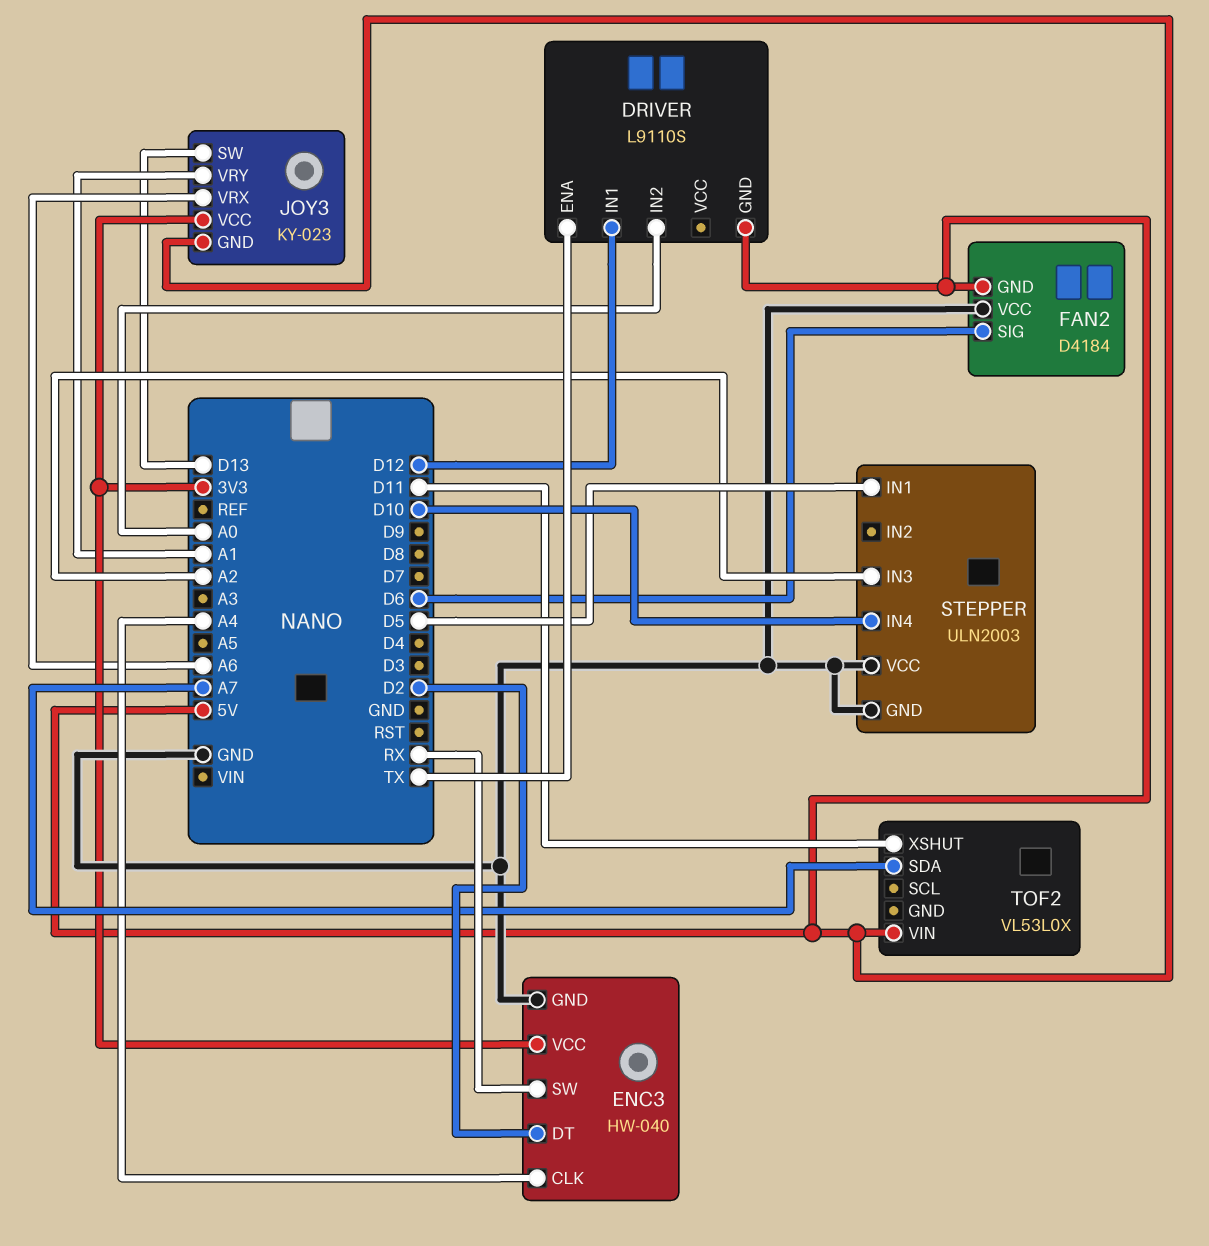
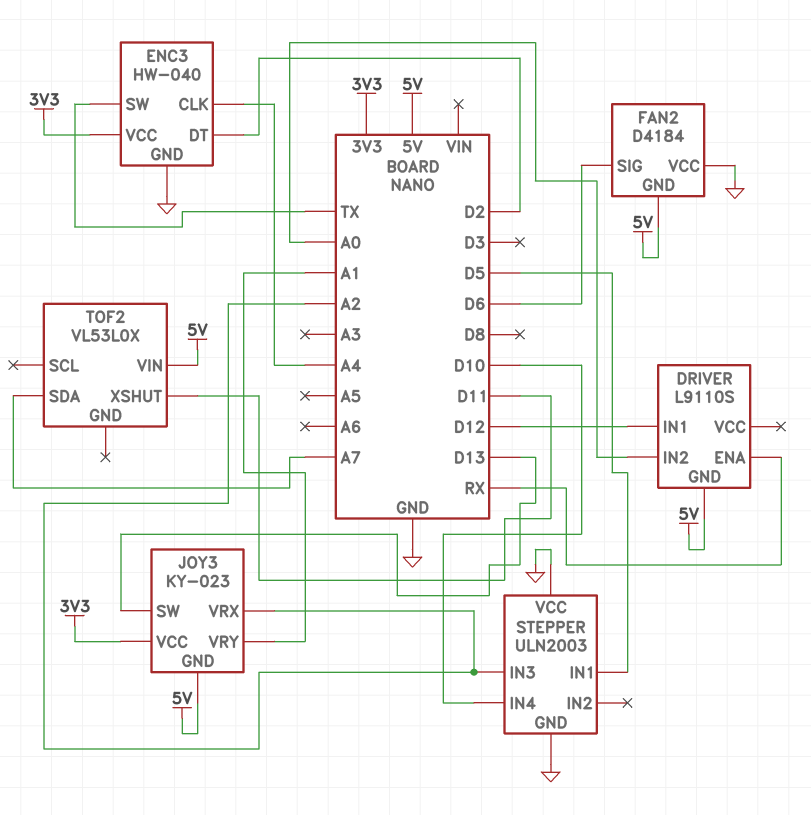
DRIVER pin ENA: TX -> RX
ENC3 pin SW: RX -> TX
JOY3 pin VRX: A6 -> A2

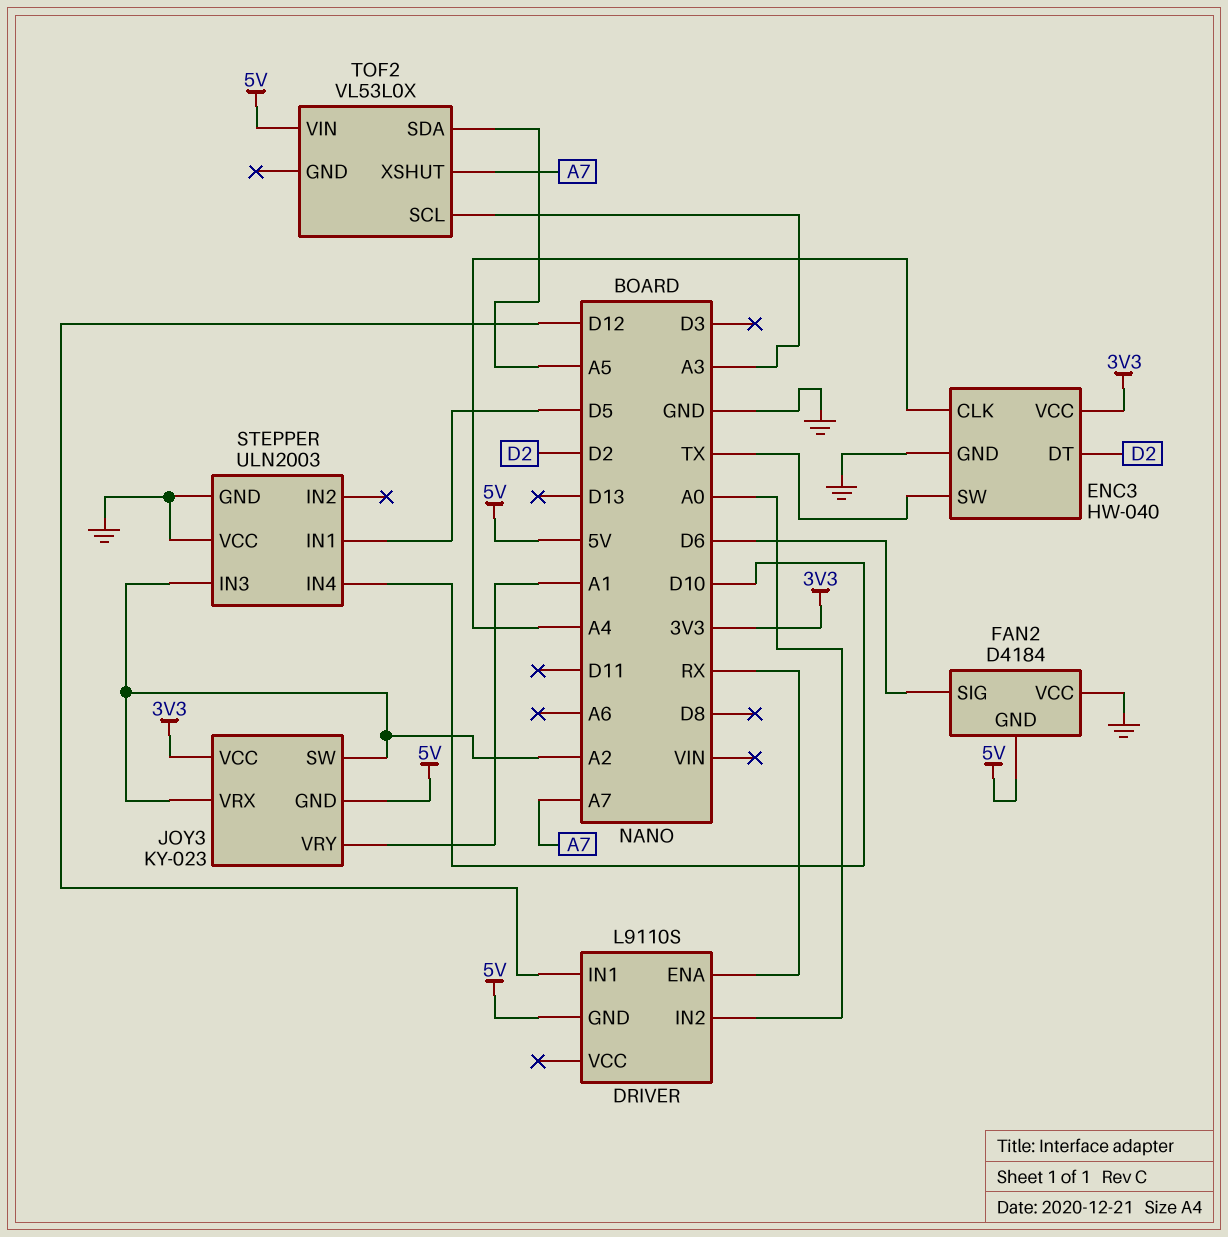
JOY3 pin SW: D13 -> A2
TOF2 pin SCL: none -> A3
TOF2 pin SDA: A7 -> A5
TOF2 pin XSHUT: D11 -> A7

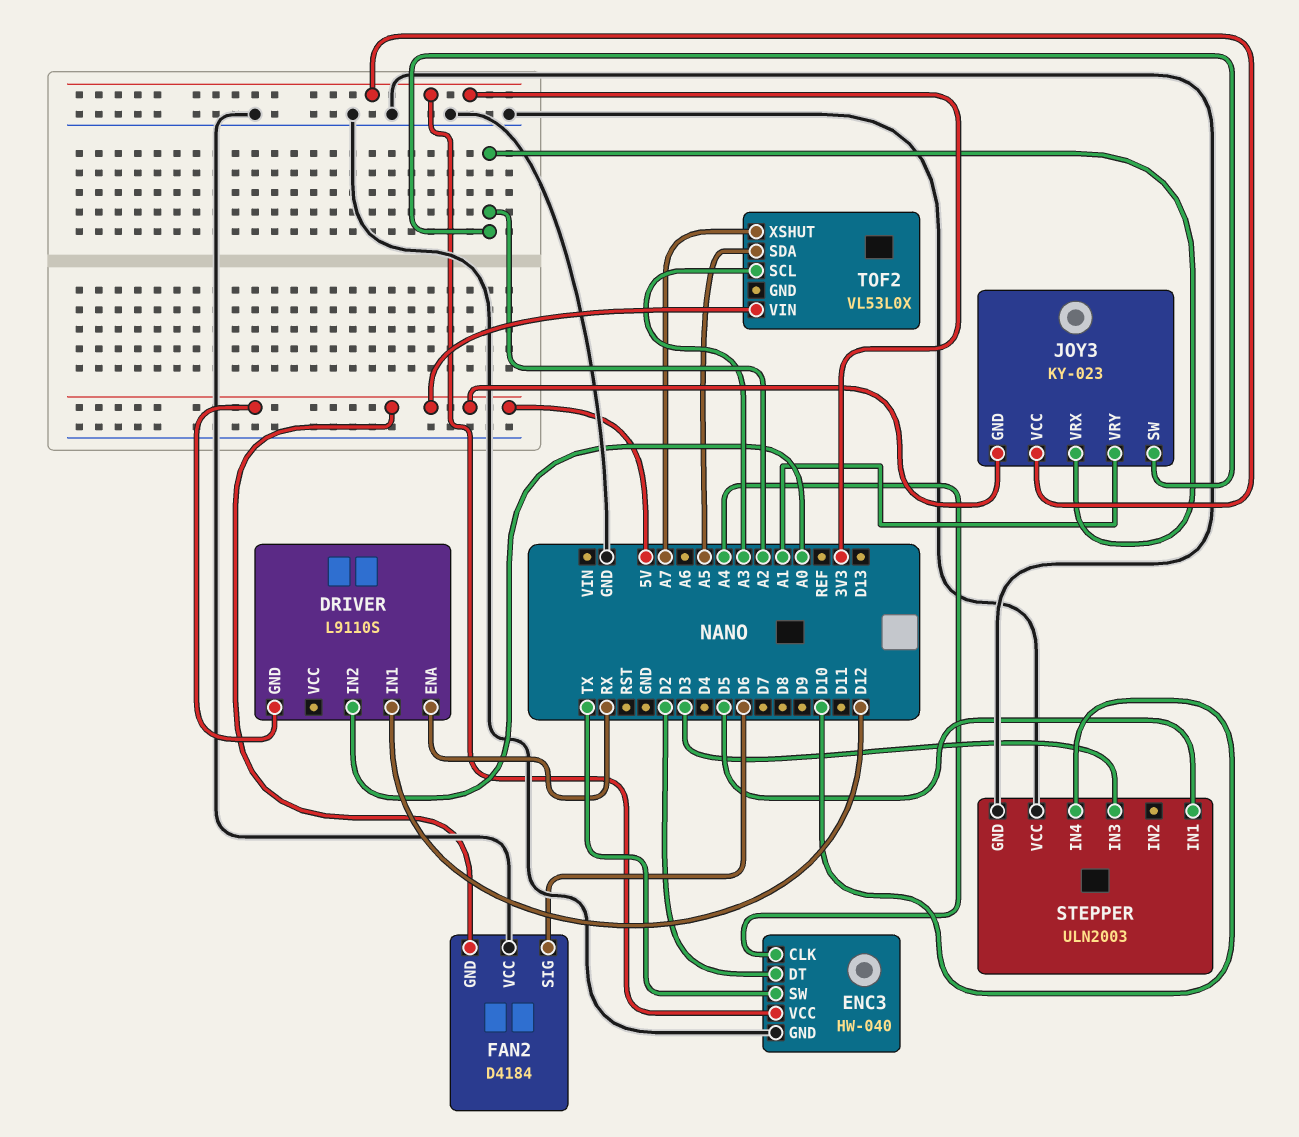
STEPPER pin IN3: A2 -> D3

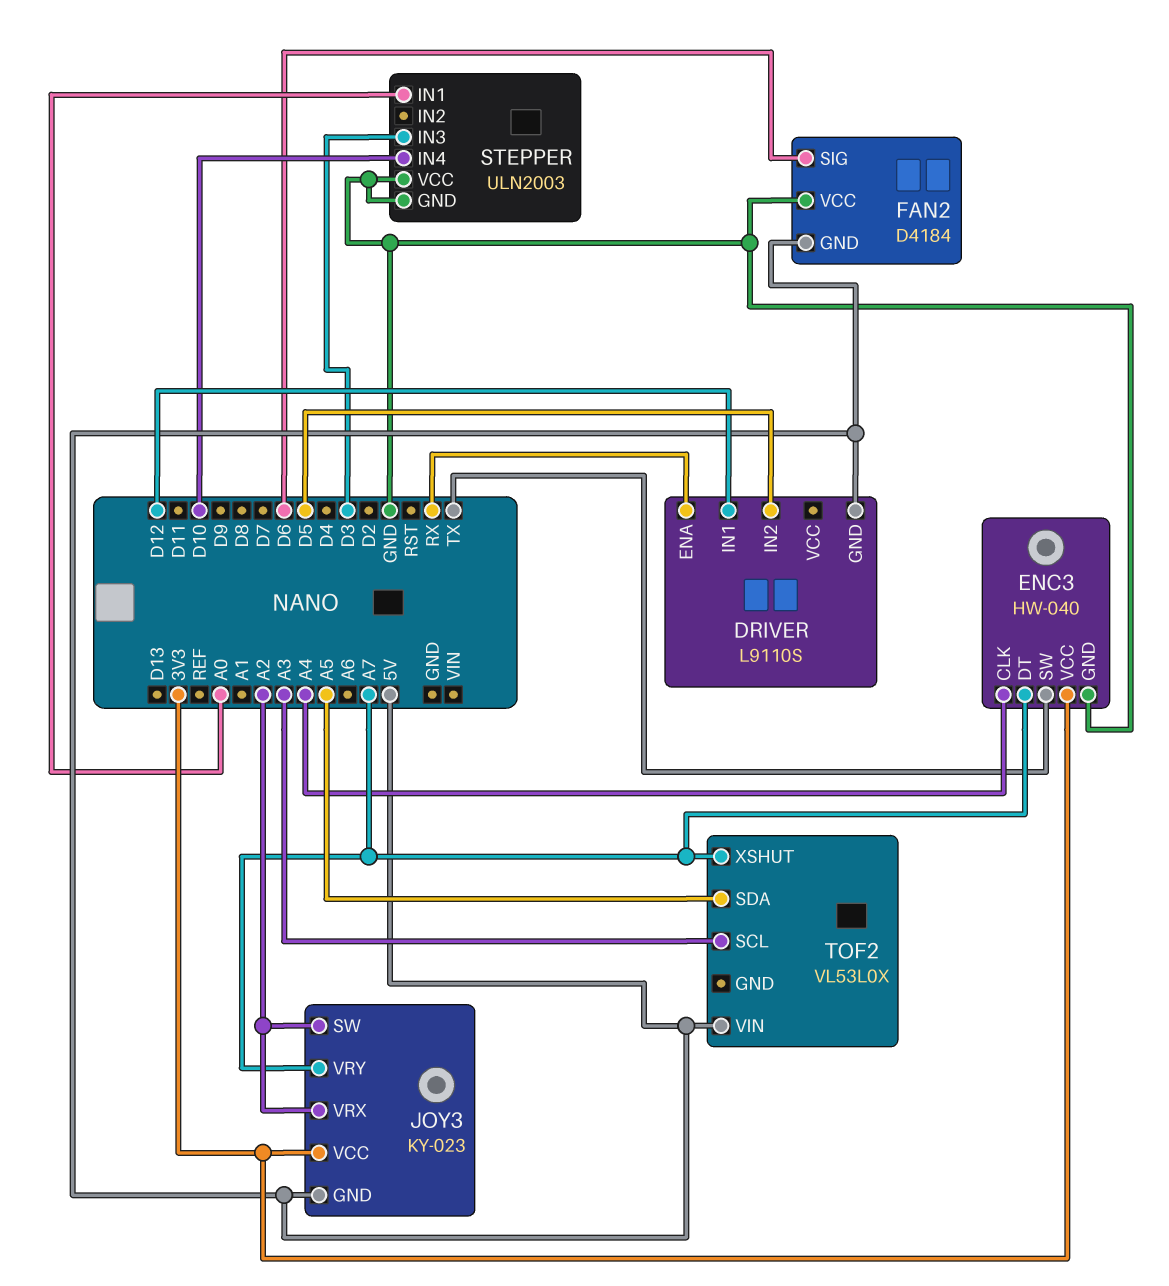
DRIVER pin IN2: A0 -> D5
ENC3 pin DT: D2 -> A7
JOY3 pin VRY: A1 -> A7
STEPPER pin IN1: D5 -> A0

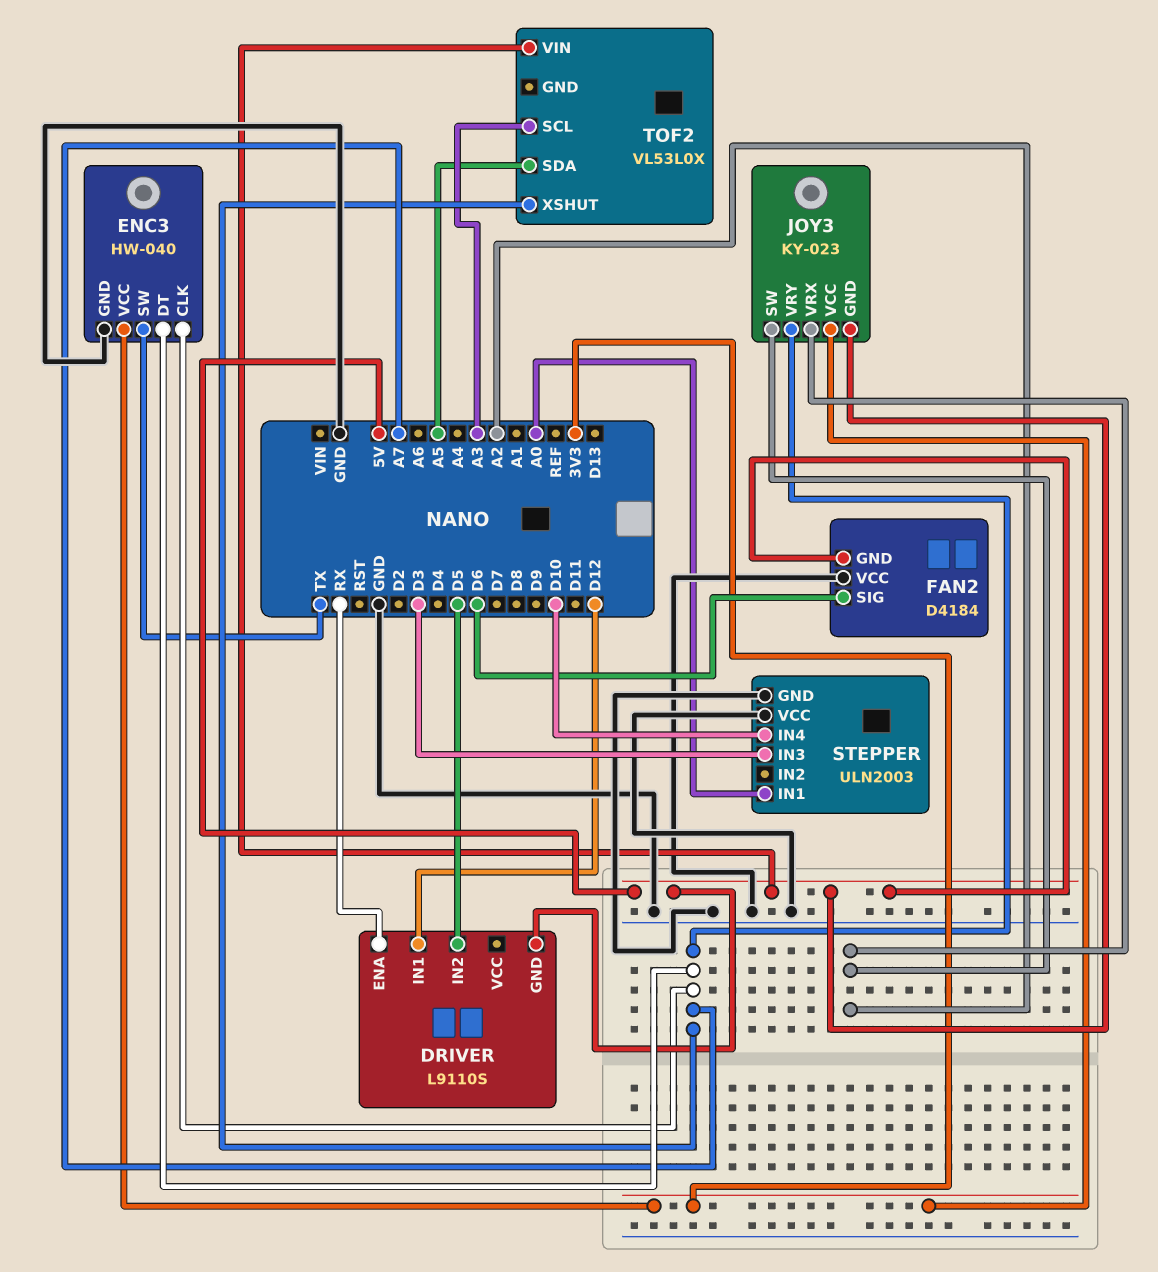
ENC3 pin CLK: A4 -> A7

